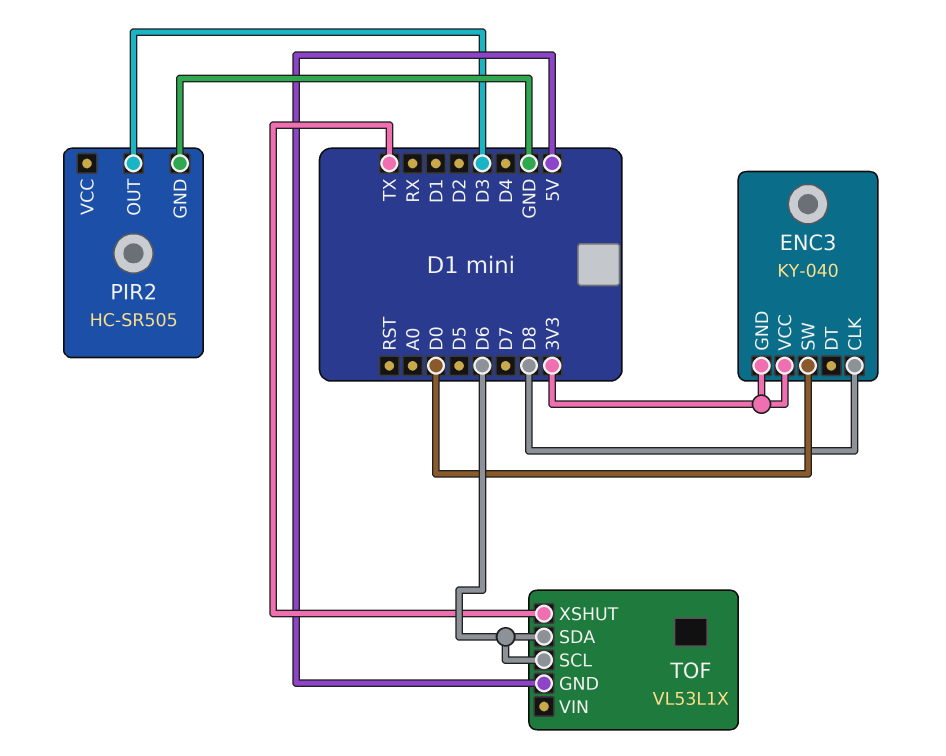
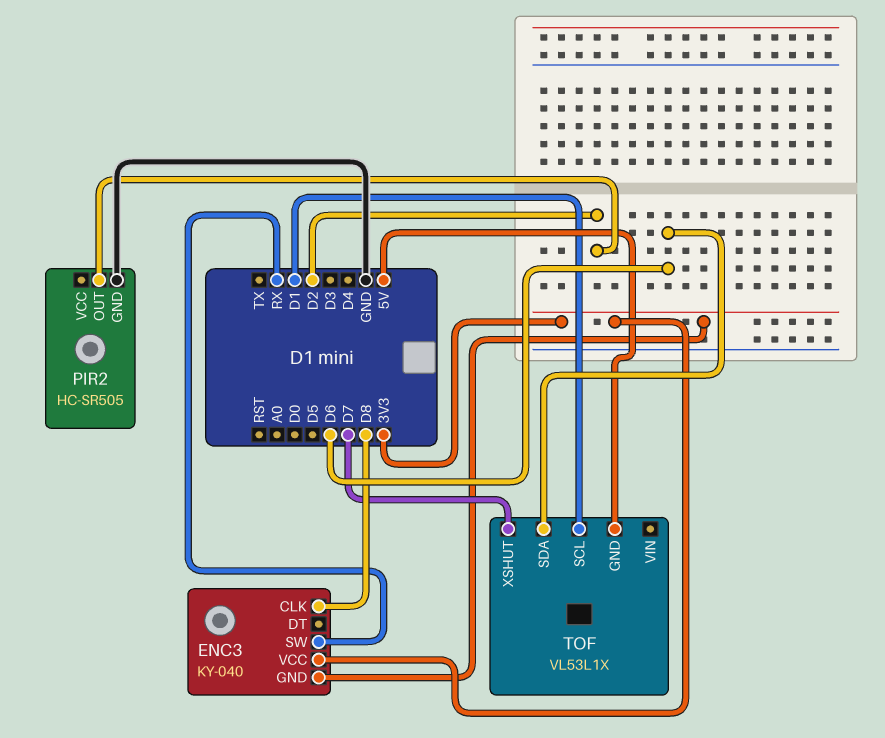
ENC3 pin SW: D0 -> RX
PIR2 pin OUT: D3 -> D2
TOF pin SCL: D6 -> D1
TOF pin XSHUT: TX -> D7

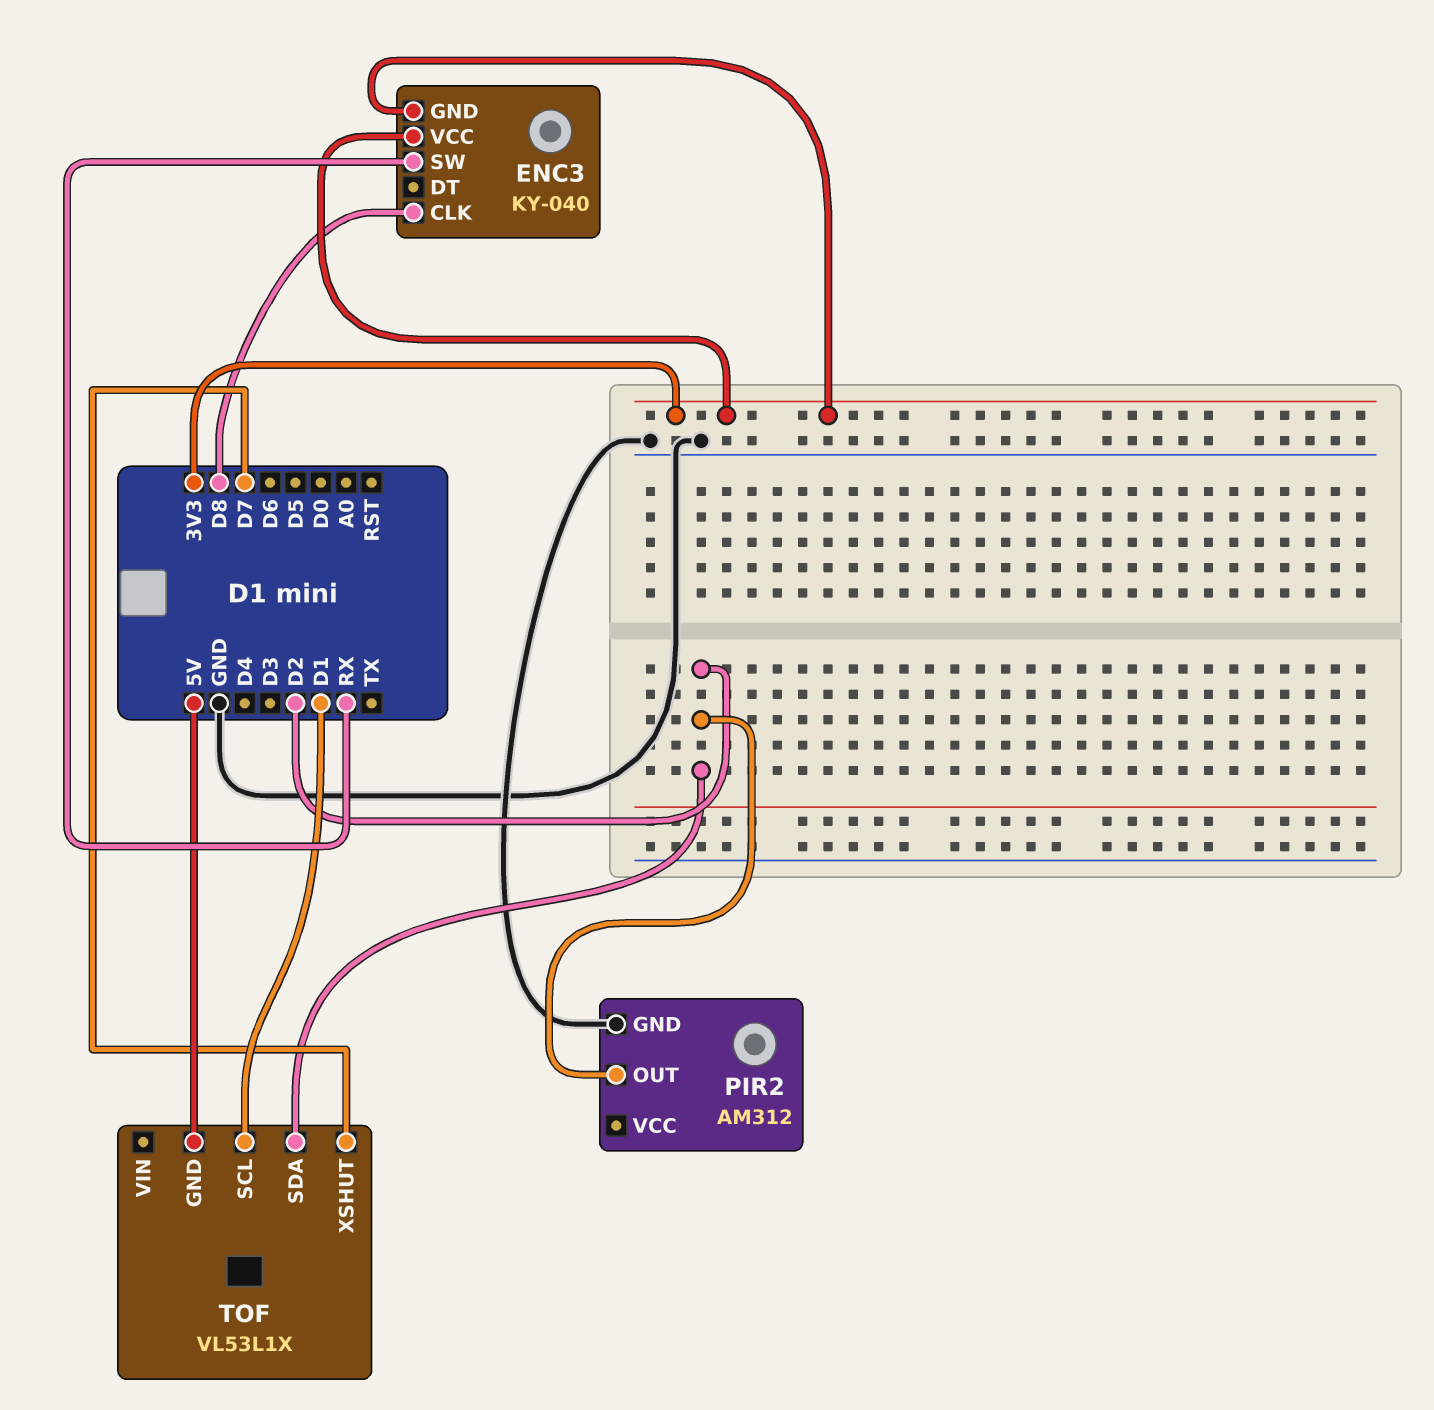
PIR2: HC-SR505 -> AM312
TOF pin SDA: D6 -> D2

